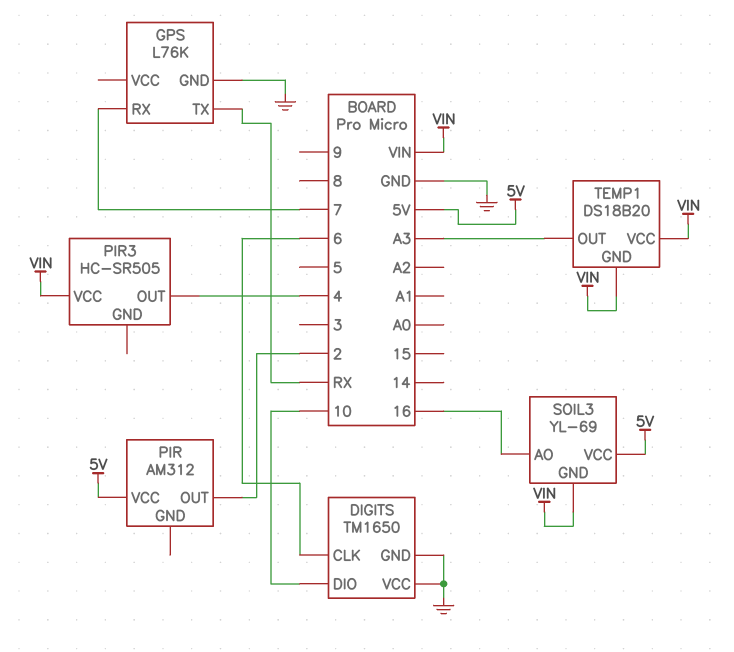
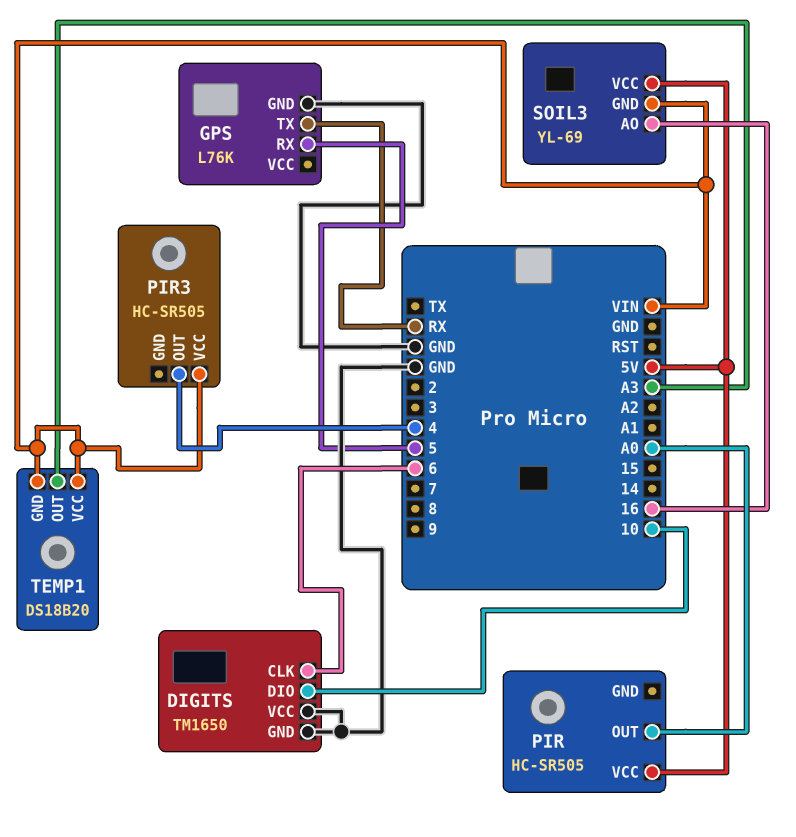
GPS pin RX: 7 -> 5
PIR: AM312 -> HC-SR505
PIR pin OUT: 2 -> A0

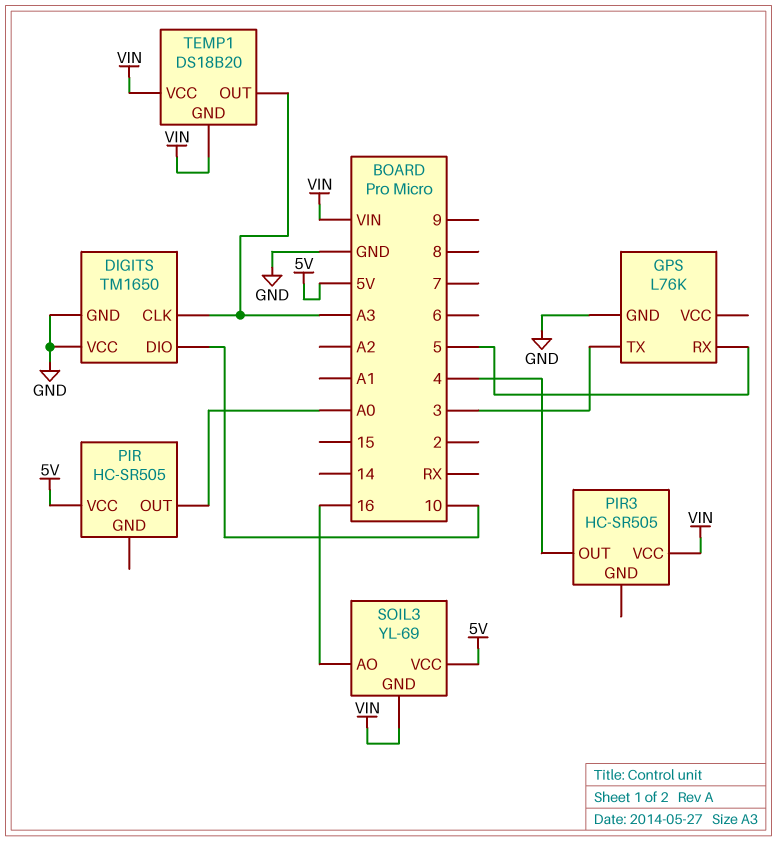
DIGITS pin CLK: 6 -> A3
GPS pin TX: RX -> 3

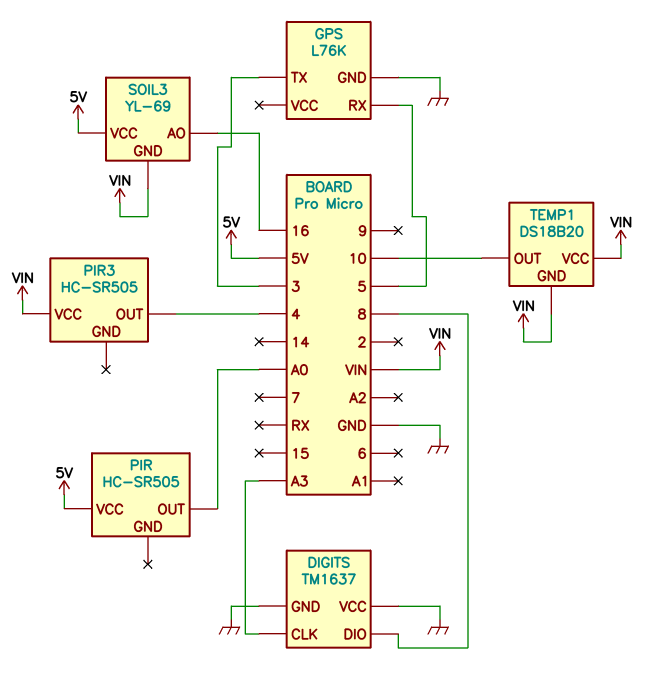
DIGITS: TM1650 -> TM1637
DIGITS pin DIO: 10 -> 8
TEMP1 pin OUT: A3 -> 10

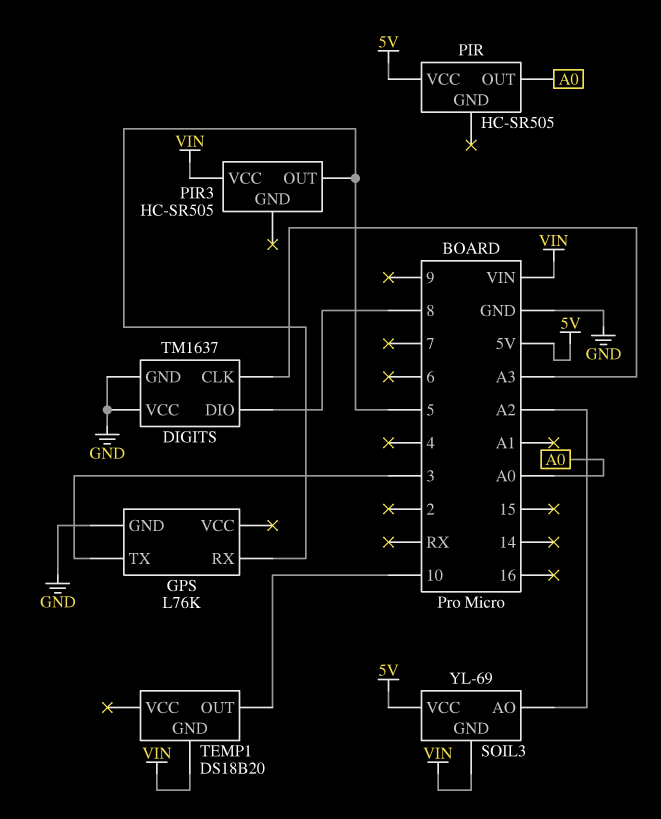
PIR3 pin OUT: 4 -> 5
SOIL3 pin AO: 16 -> A2
TEMP1 pin VCC: VIN -> none

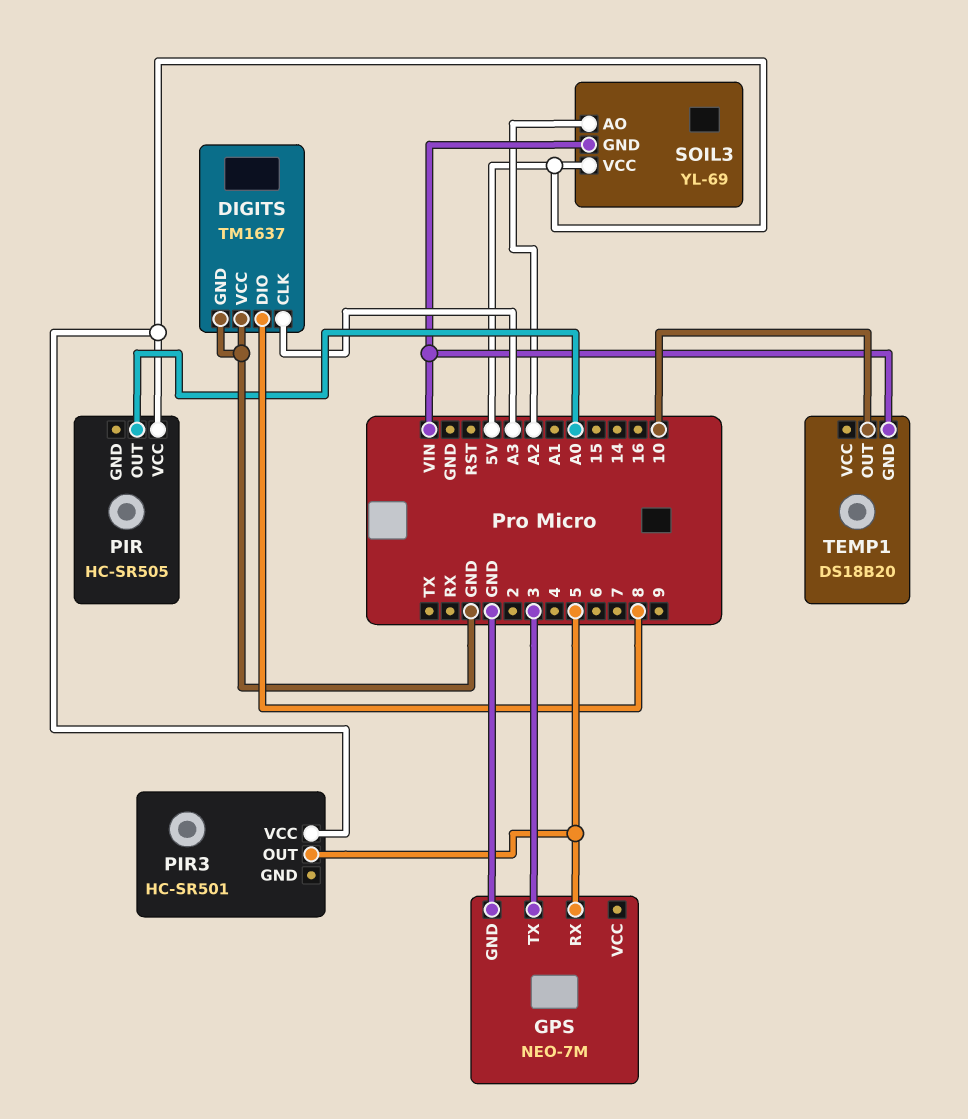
GPS: L76K -> NEO-7M
PIR3: HC-SR505 -> HC-SR501
PIR3 pin VCC: VIN -> 5V

